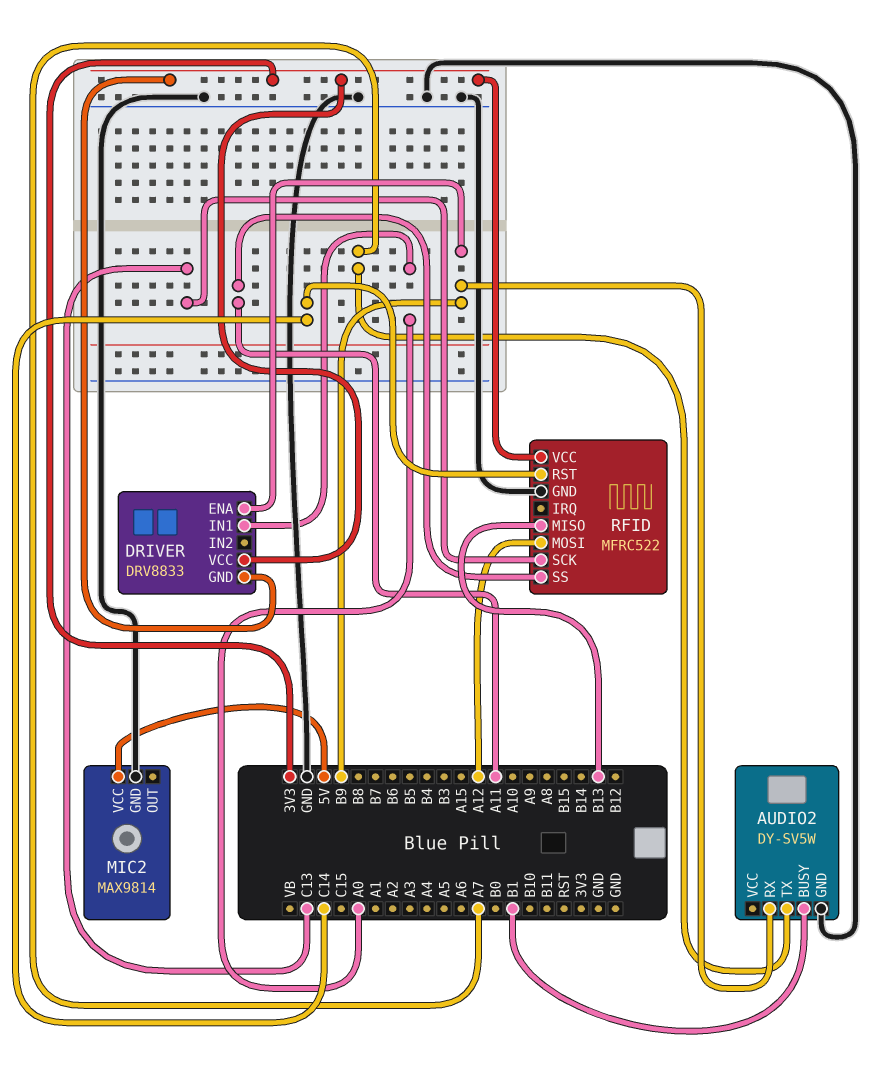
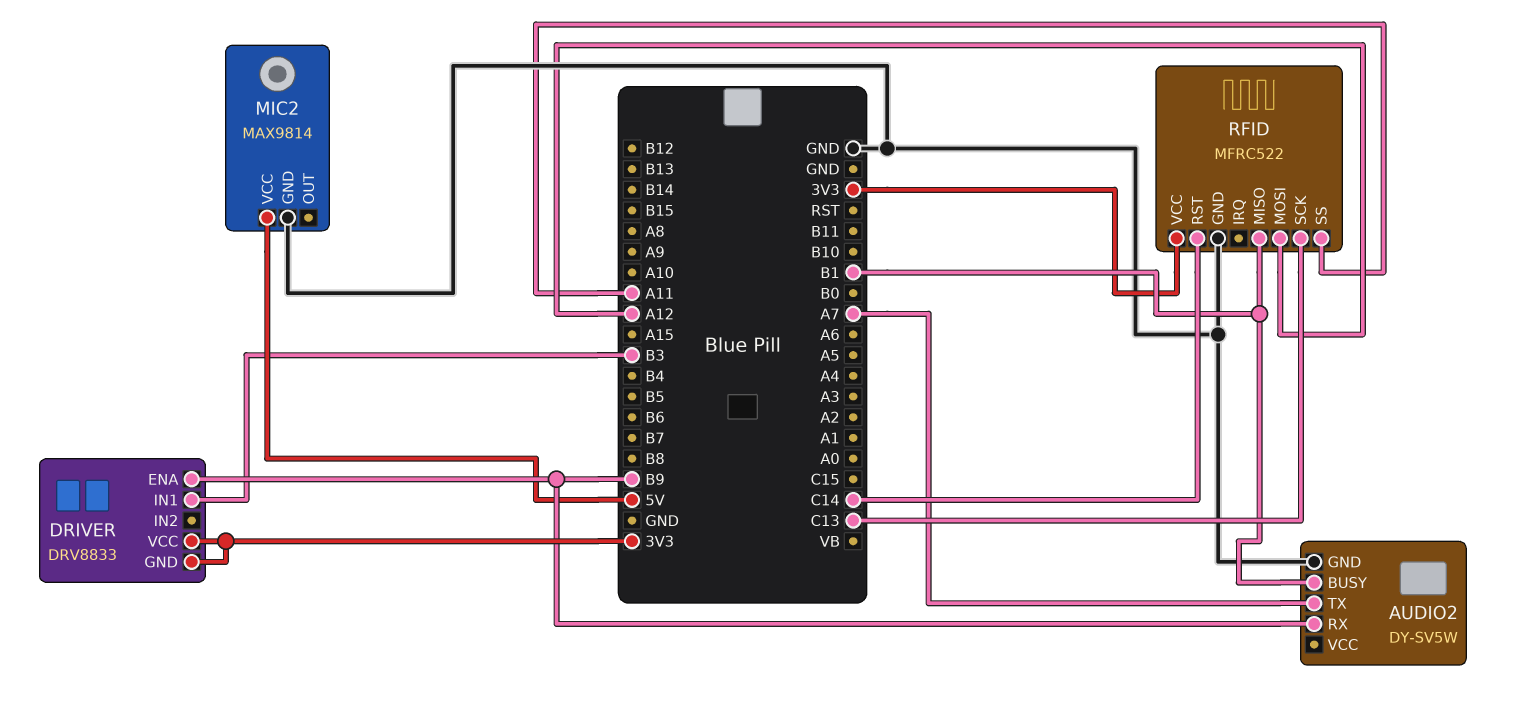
DRIVER pin IN1: A0 -> B3
RFID pin MISO: B13 -> B1

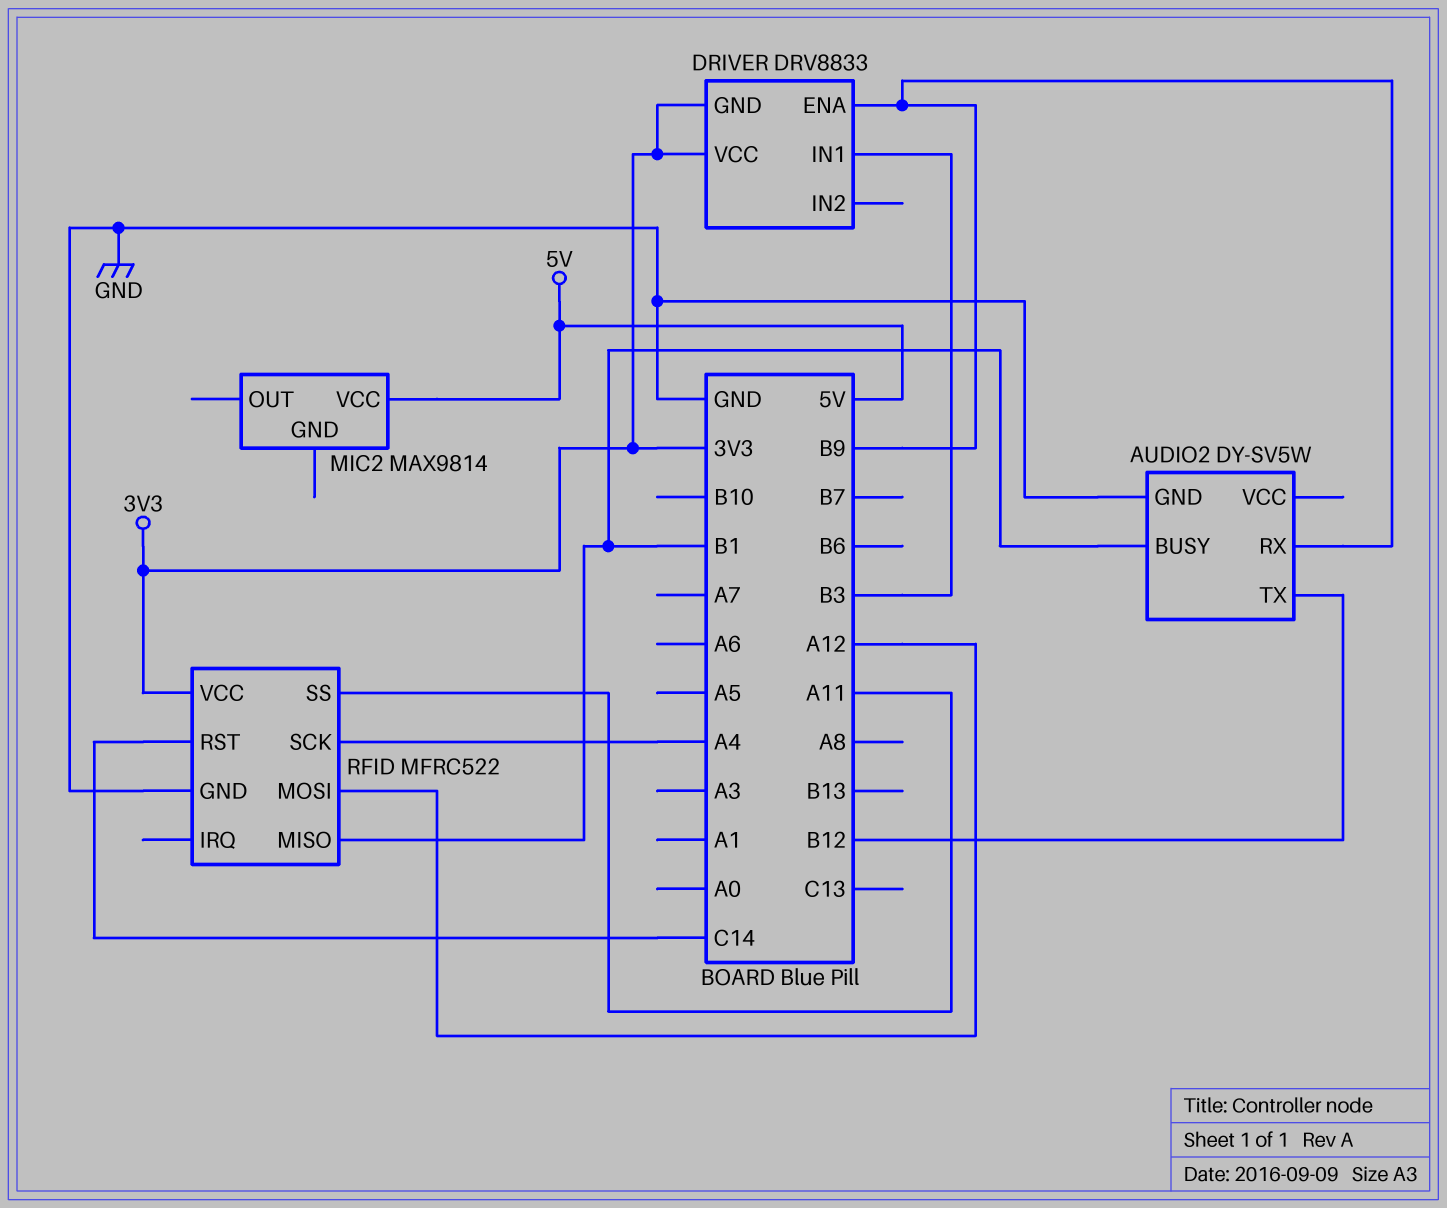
AUDIO2 pin TX: A7 -> B12
MIC2 pin GND: GND -> none
RFID pin SCK: C13 -> A4

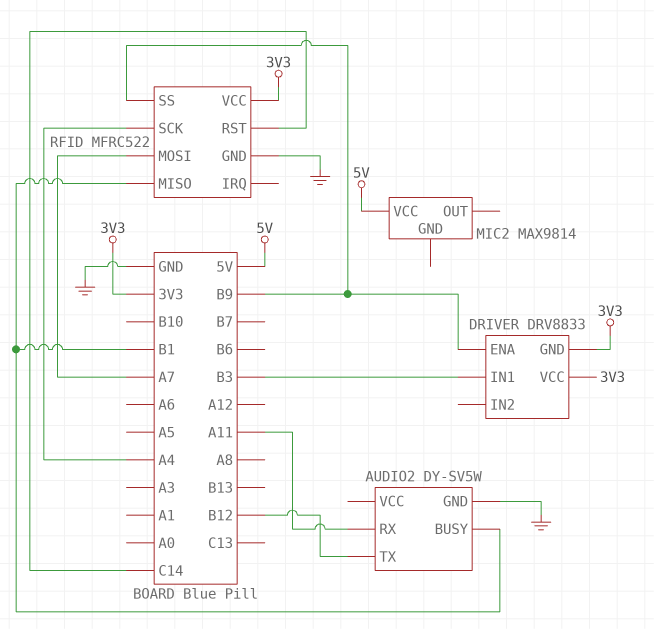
AUDIO2 pin RX: B9 -> A11
RFID pin MOSI: A12 -> A7
RFID pin SS: A11 -> B9

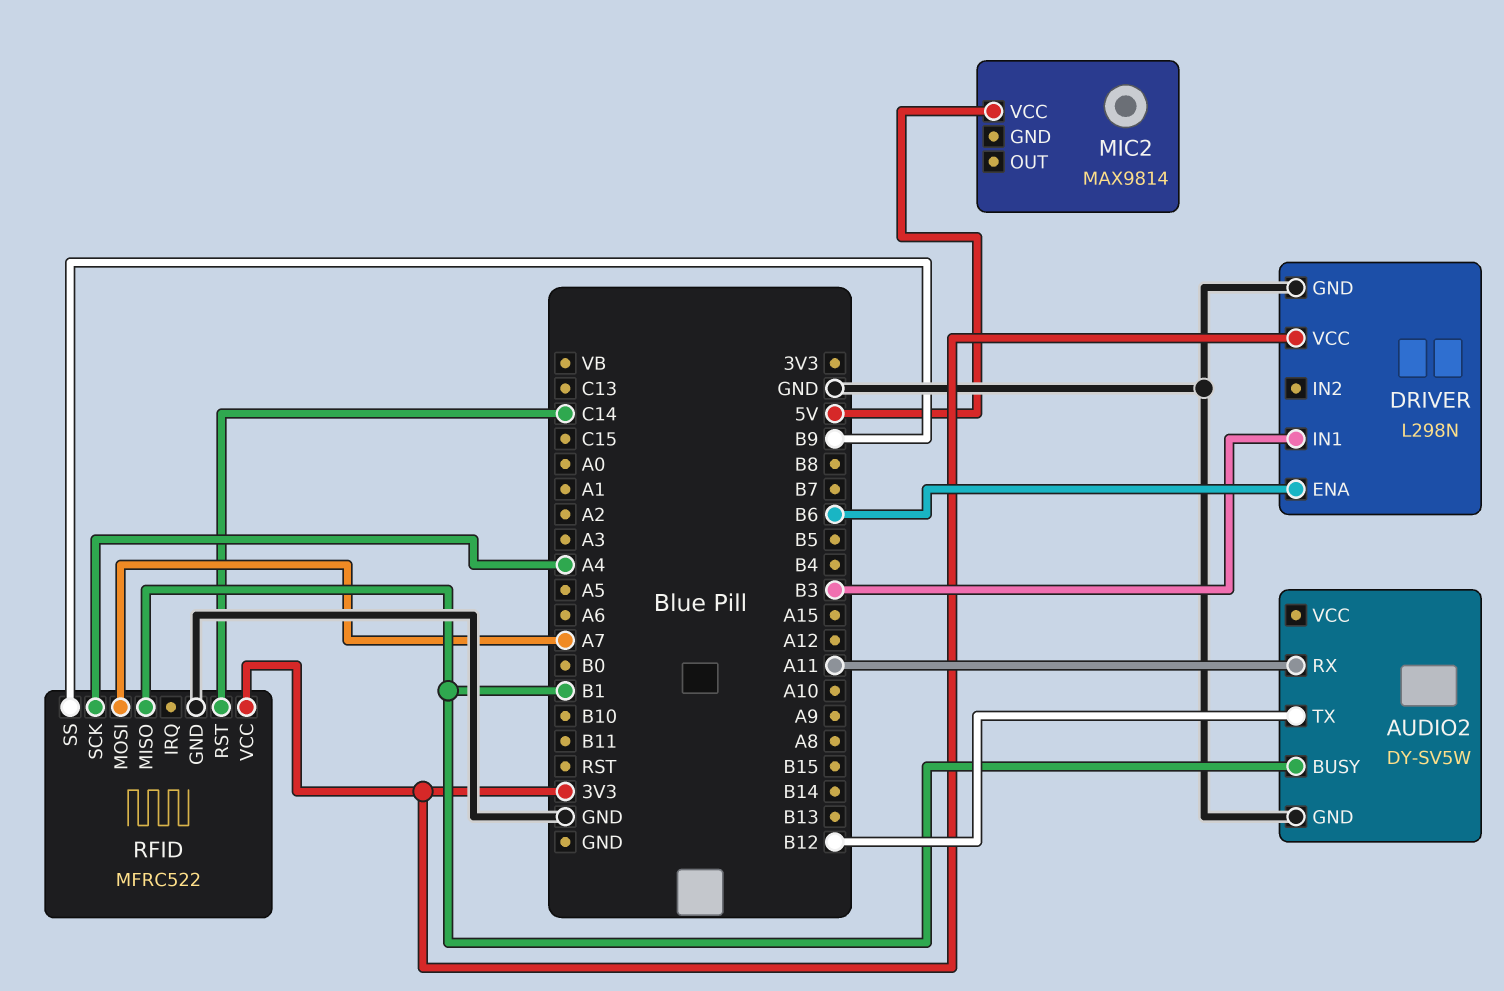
DRIVER: DRV8833 -> L298N
DRIVER pin ENA: B9 -> B6
DRIVER pin GND: 3V3 -> GND

